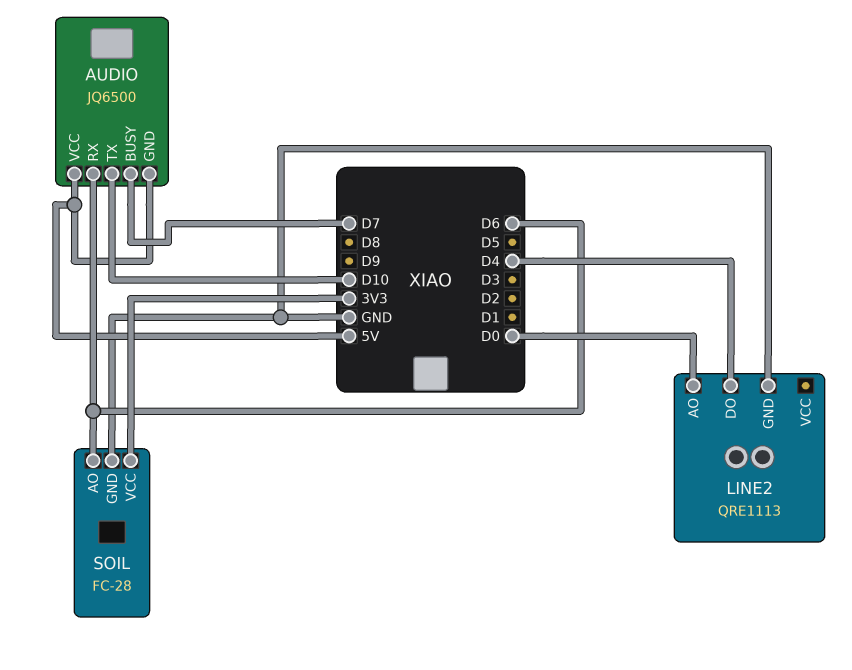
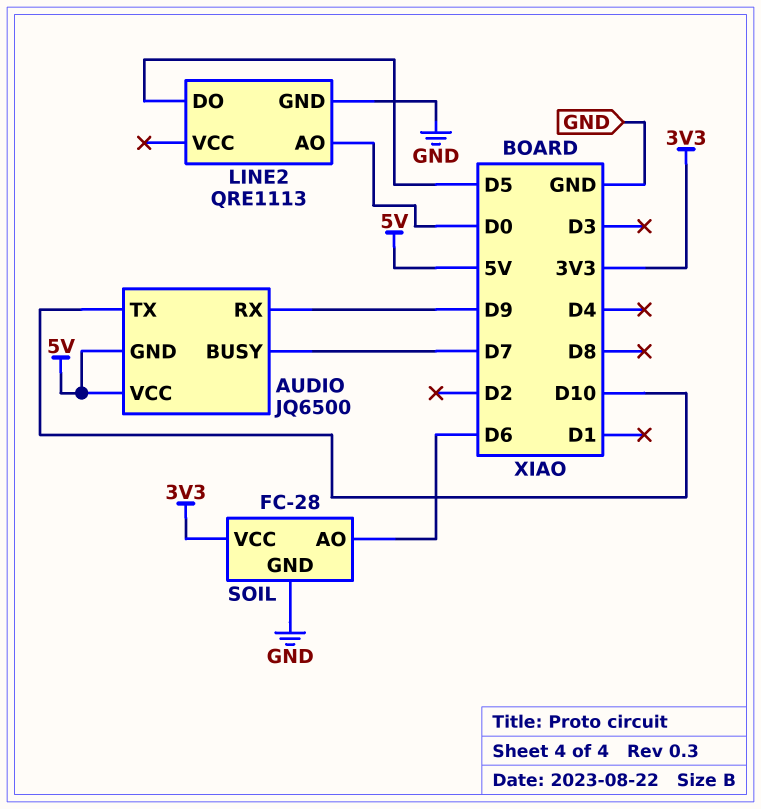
AUDIO pin RX: D6 -> D9
LINE2 pin DO: D4 -> D5

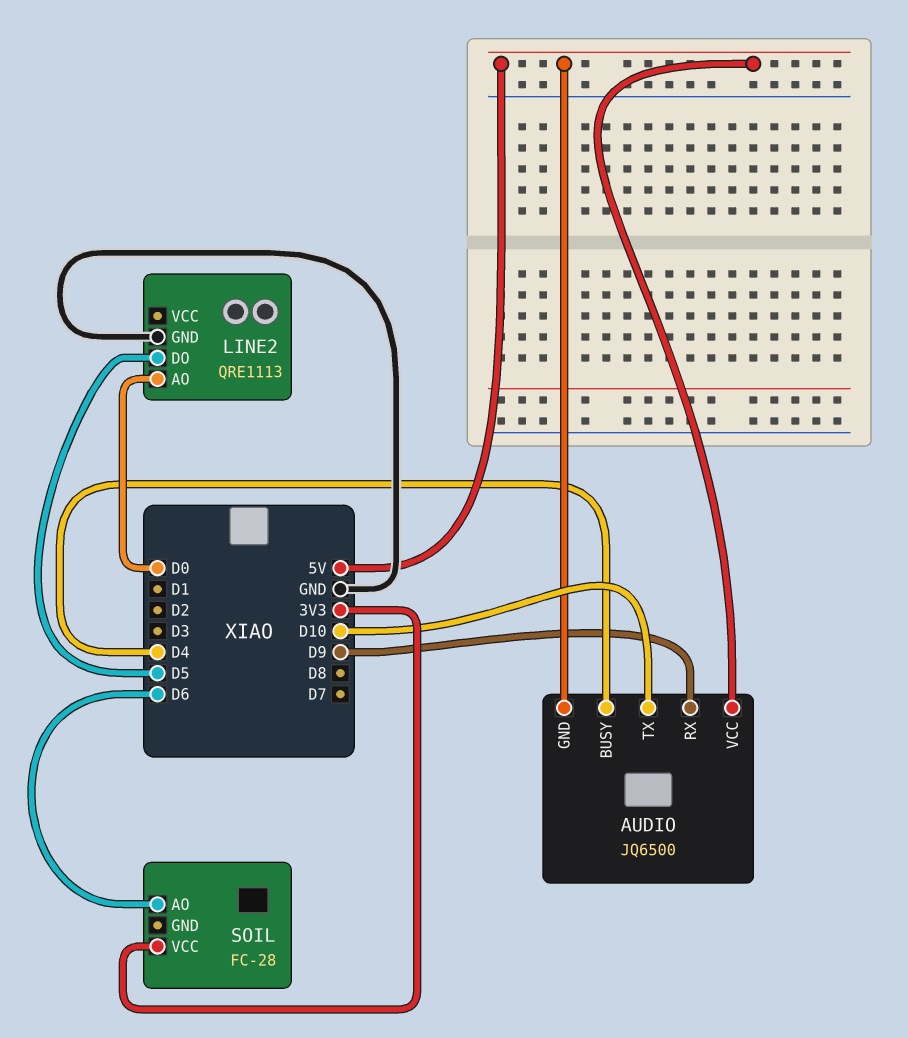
AUDIO pin BUSY: D7 -> D4
SOIL pin GND: GND -> none

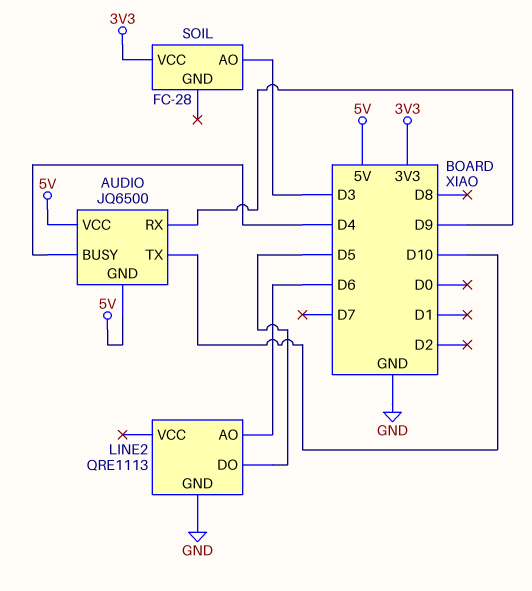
LINE2 pin AO: D0 -> D6
SOIL pin AO: D6 -> D3

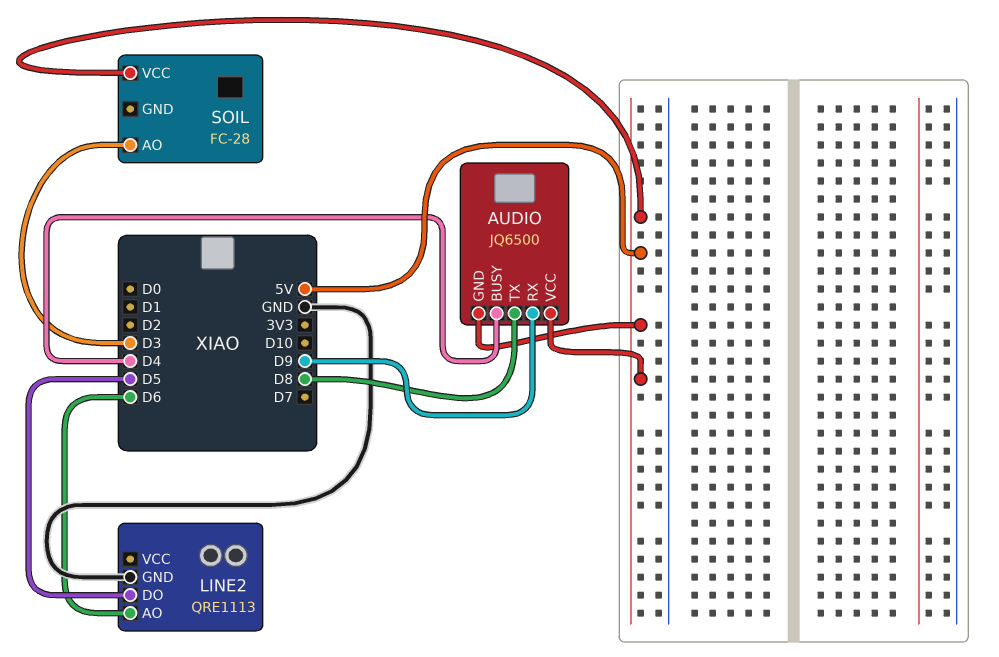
AUDIO pin TX: D10 -> D8
SOIL pin VCC: 3V3 -> 5V

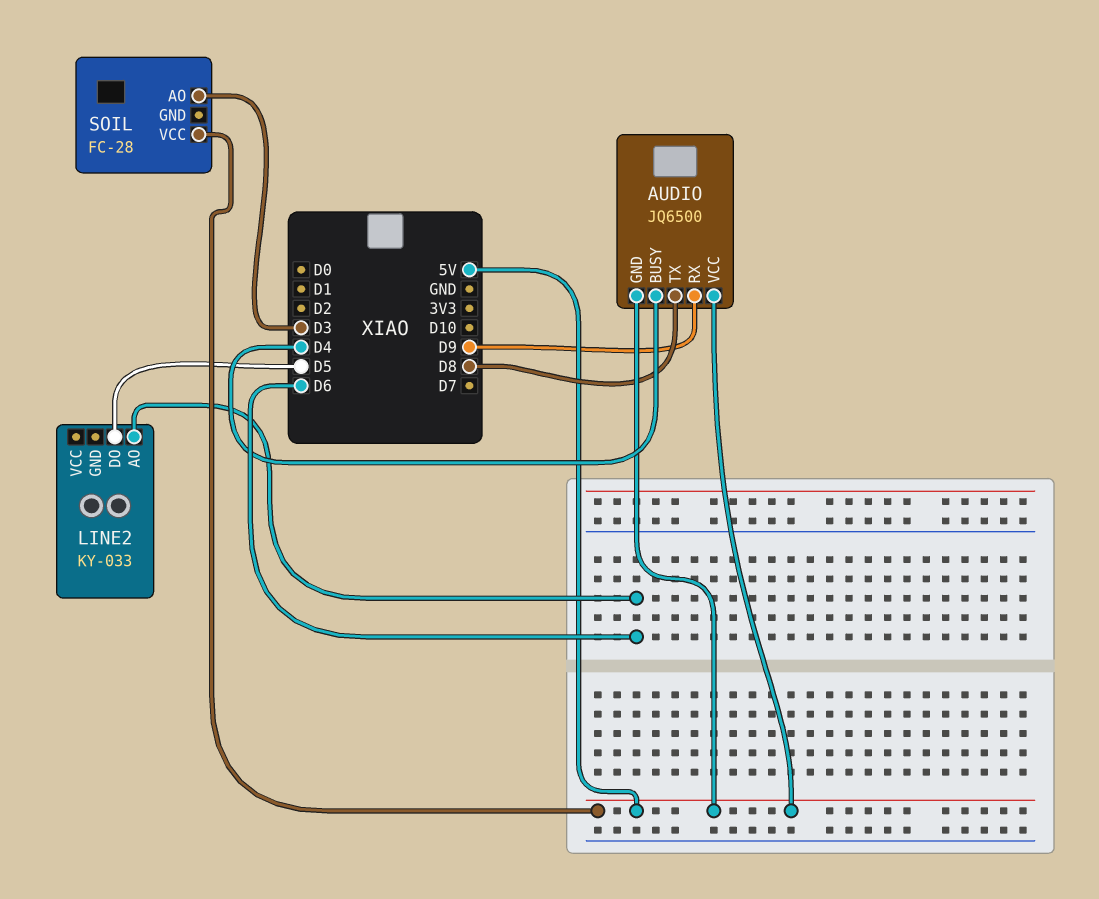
LINE2: QRE1113 -> KY-033
LINE2 pin GND: GND -> none

